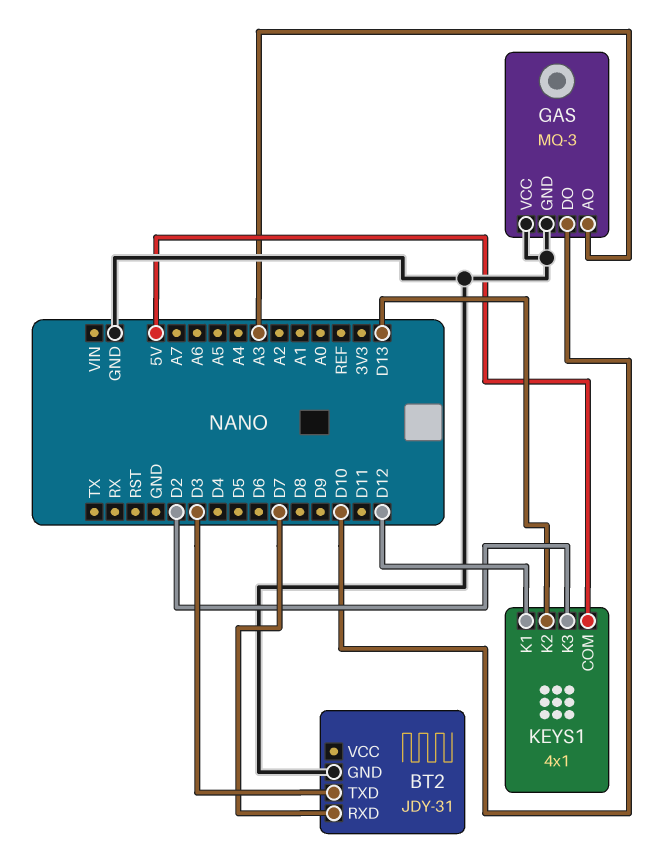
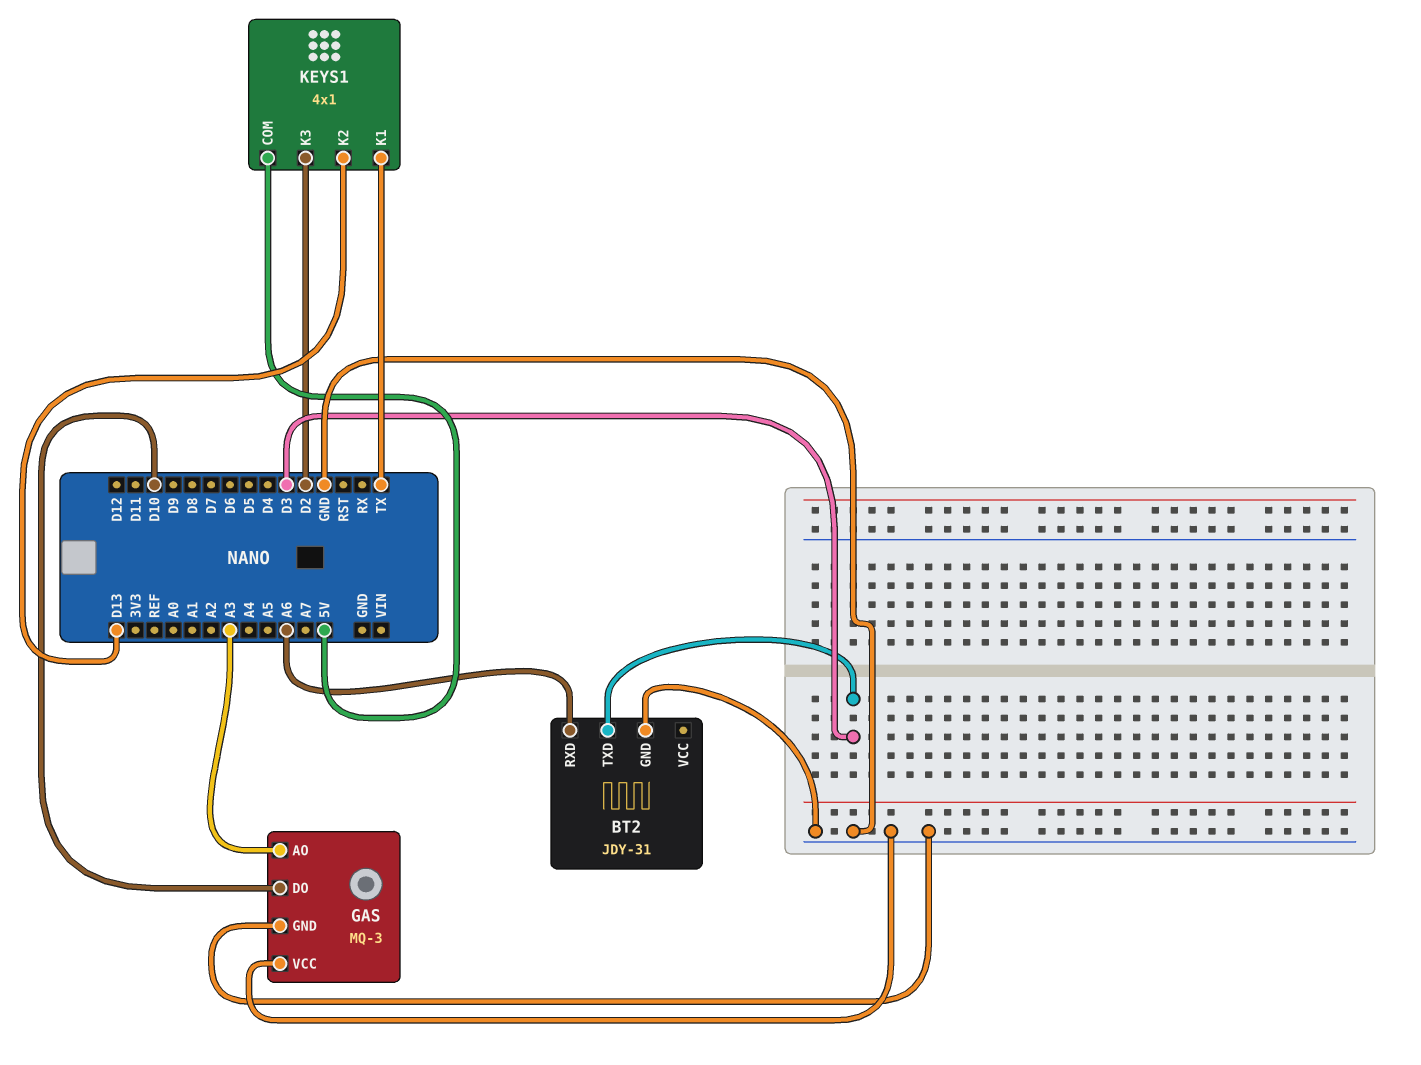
BT2 pin RXD: D7 -> A6
KEYS1 pin K1: D12 -> TX

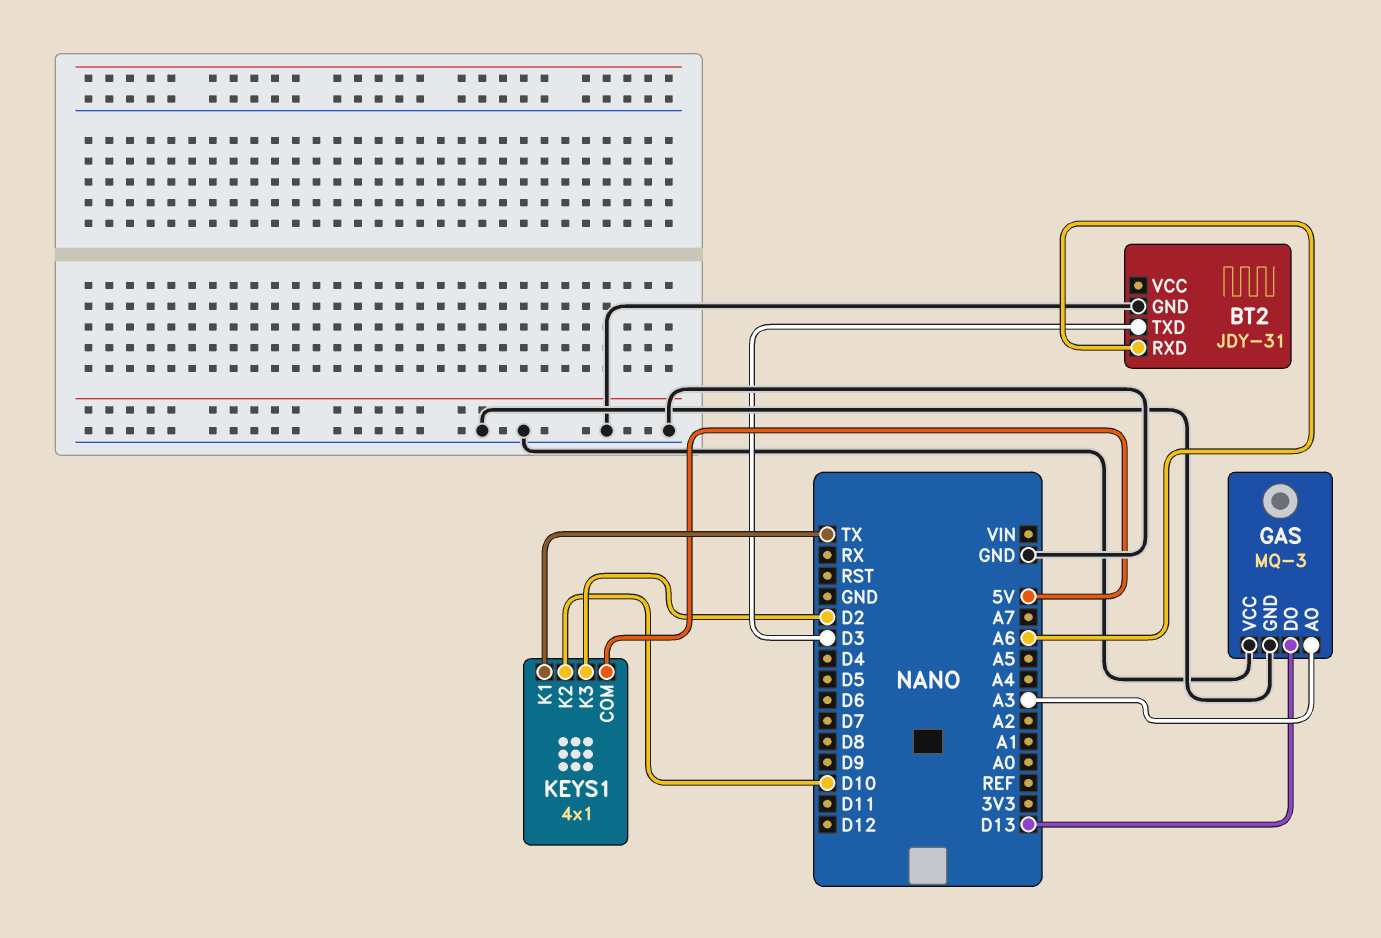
GAS pin DO: D10 -> D13
KEYS1 pin K2: D13 -> D10

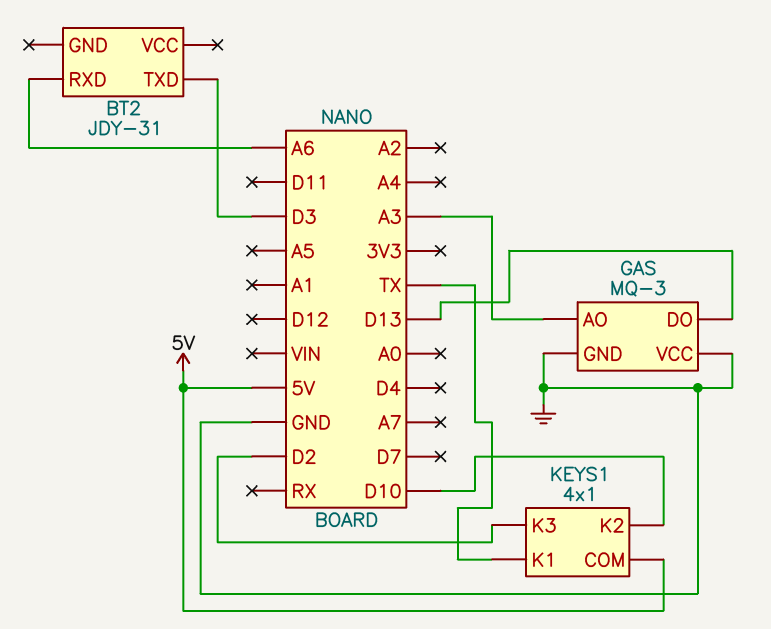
BT2 pin GND: GND -> none

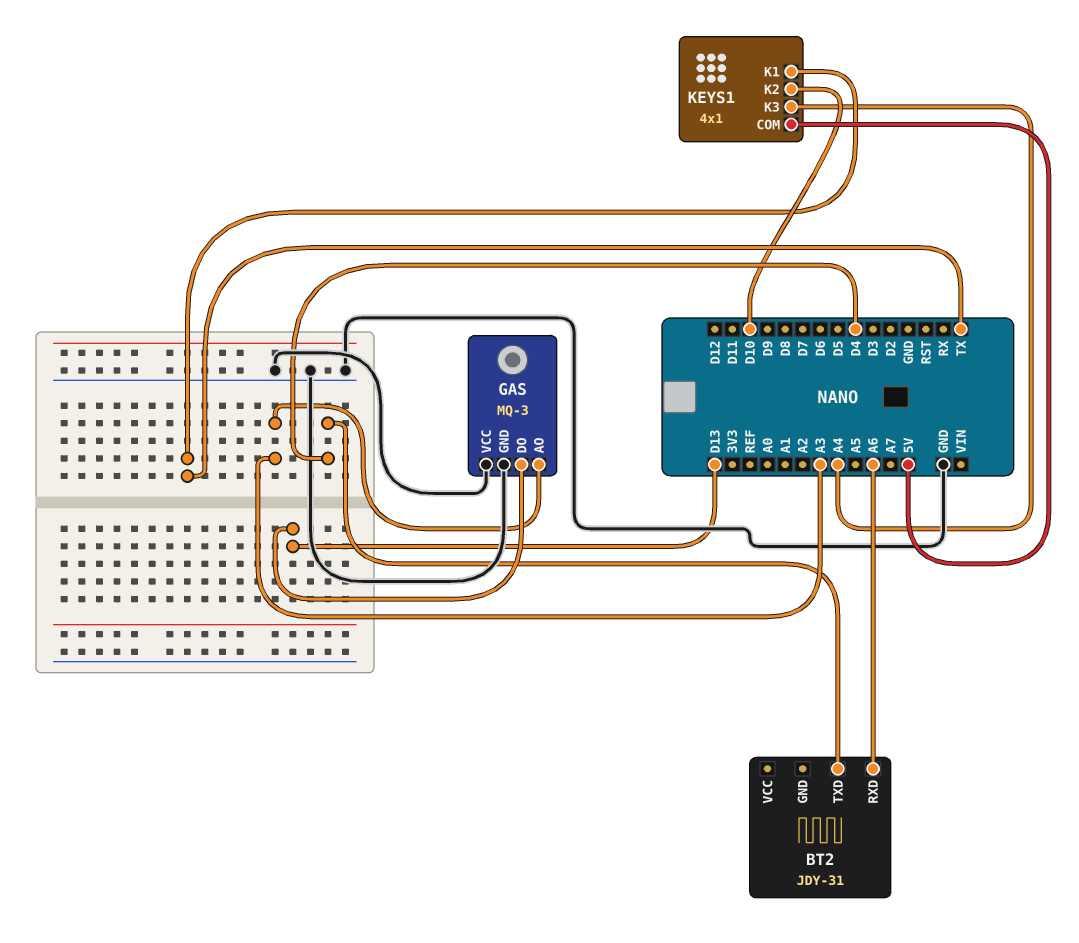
BT2 pin TXD: D3 -> D4
KEYS1 pin K3: D2 -> A4

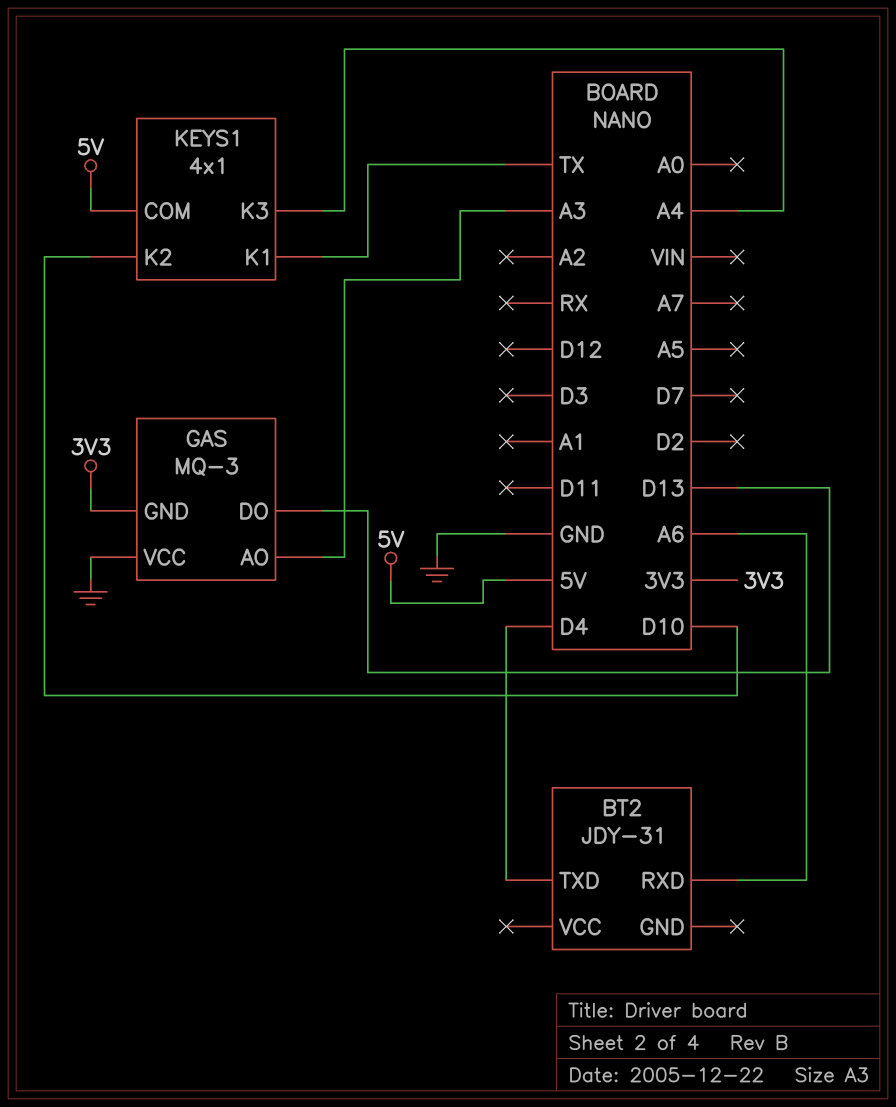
GAS pin GND: GND -> 3V3

